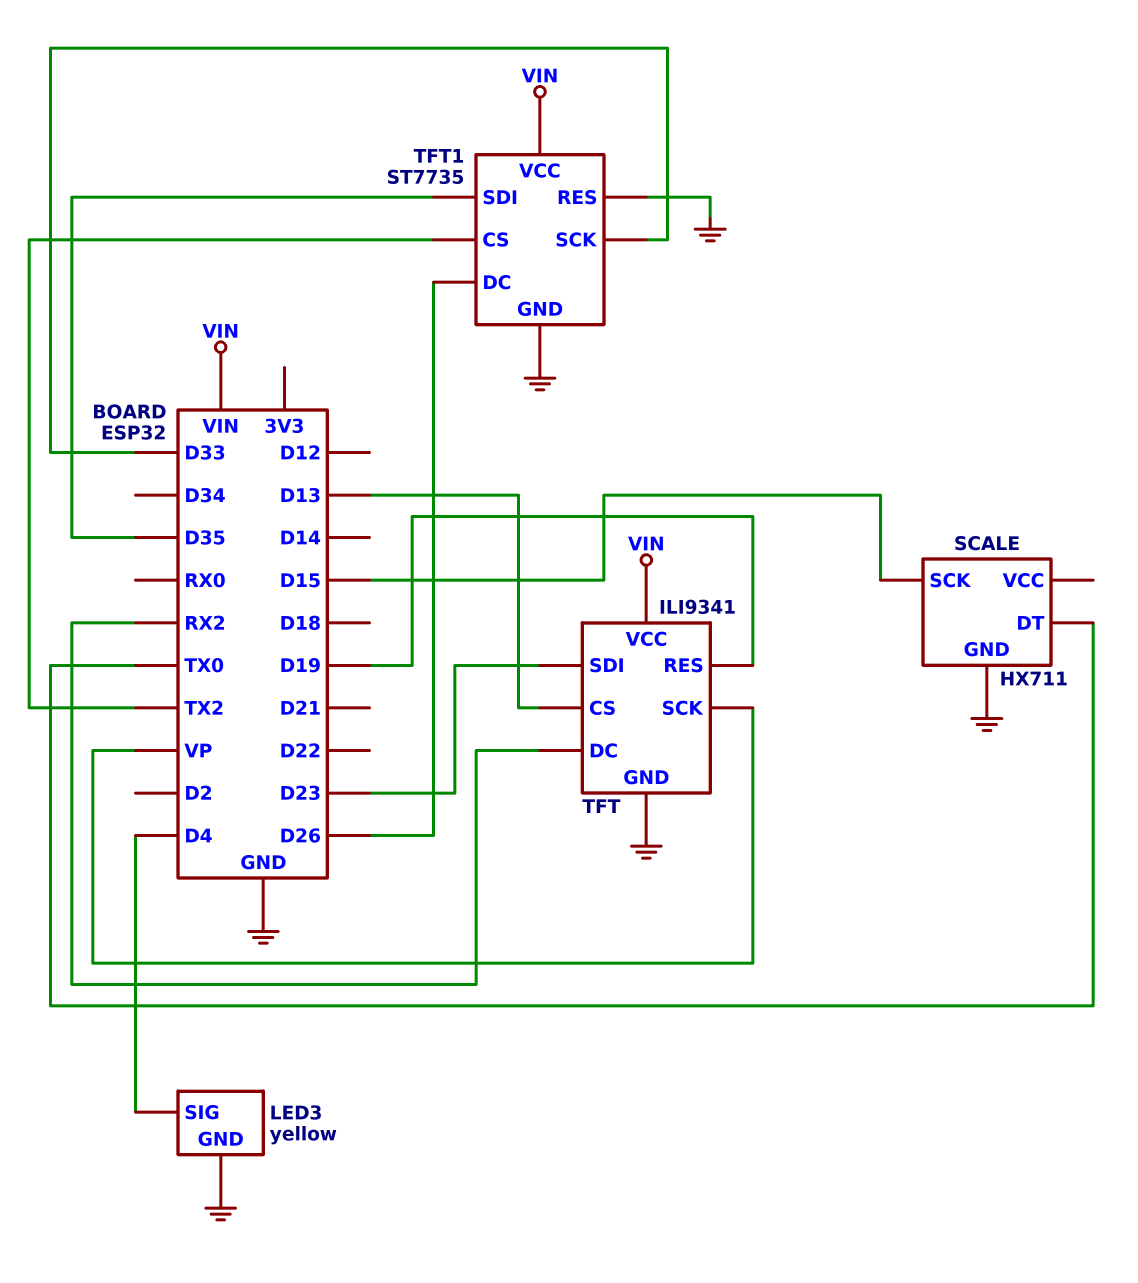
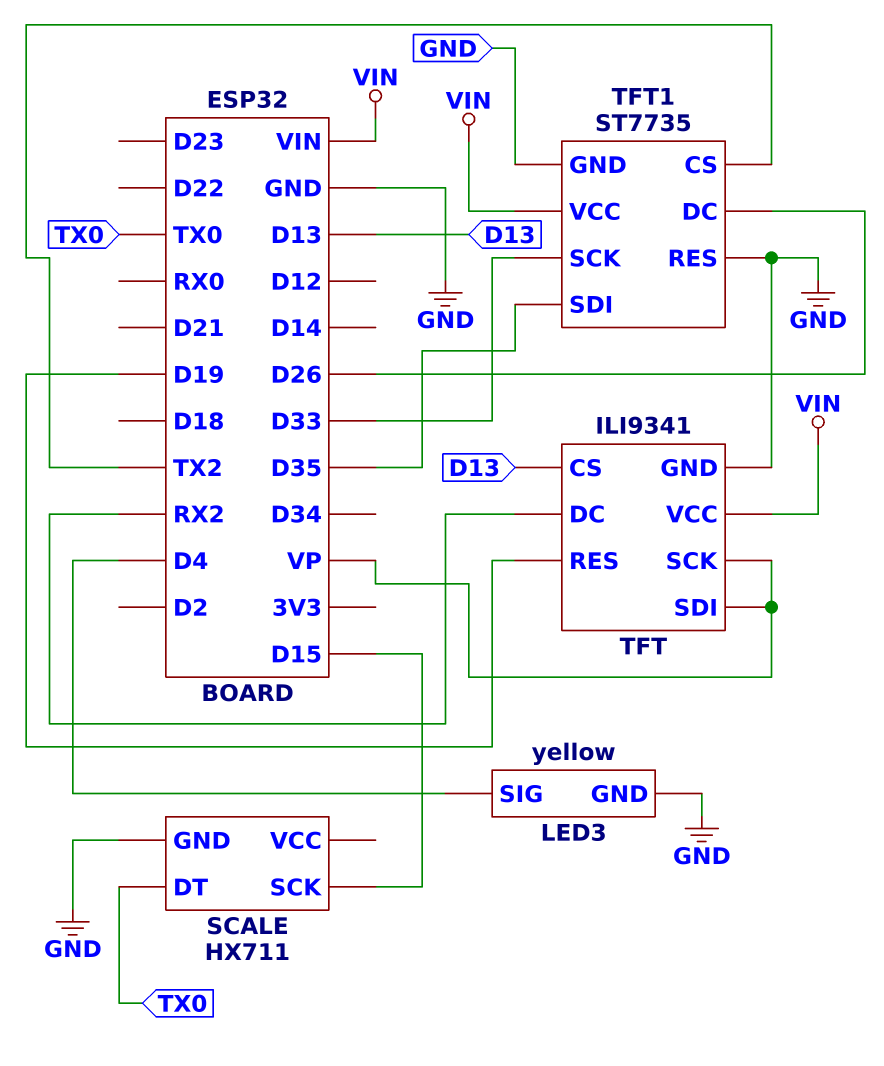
TFT pin SDI: D23 -> VP

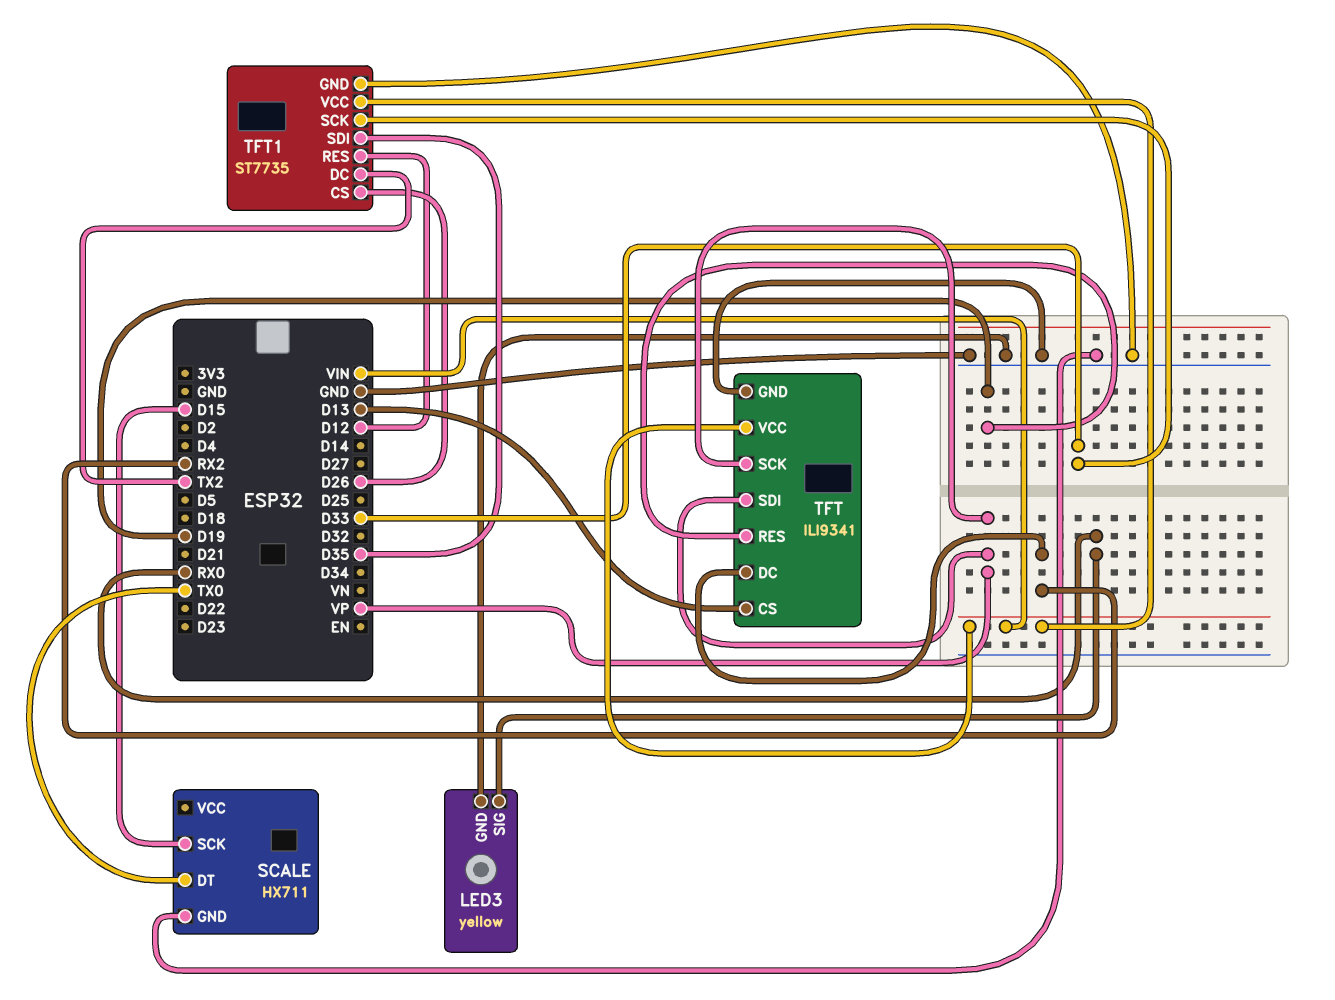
LED3 pin SIG: D4 -> RX0
TFT1 pin CS: TX2 -> D26
TFT1 pin DC: D26 -> TX2
TFT1 pin RES: GND -> D12

